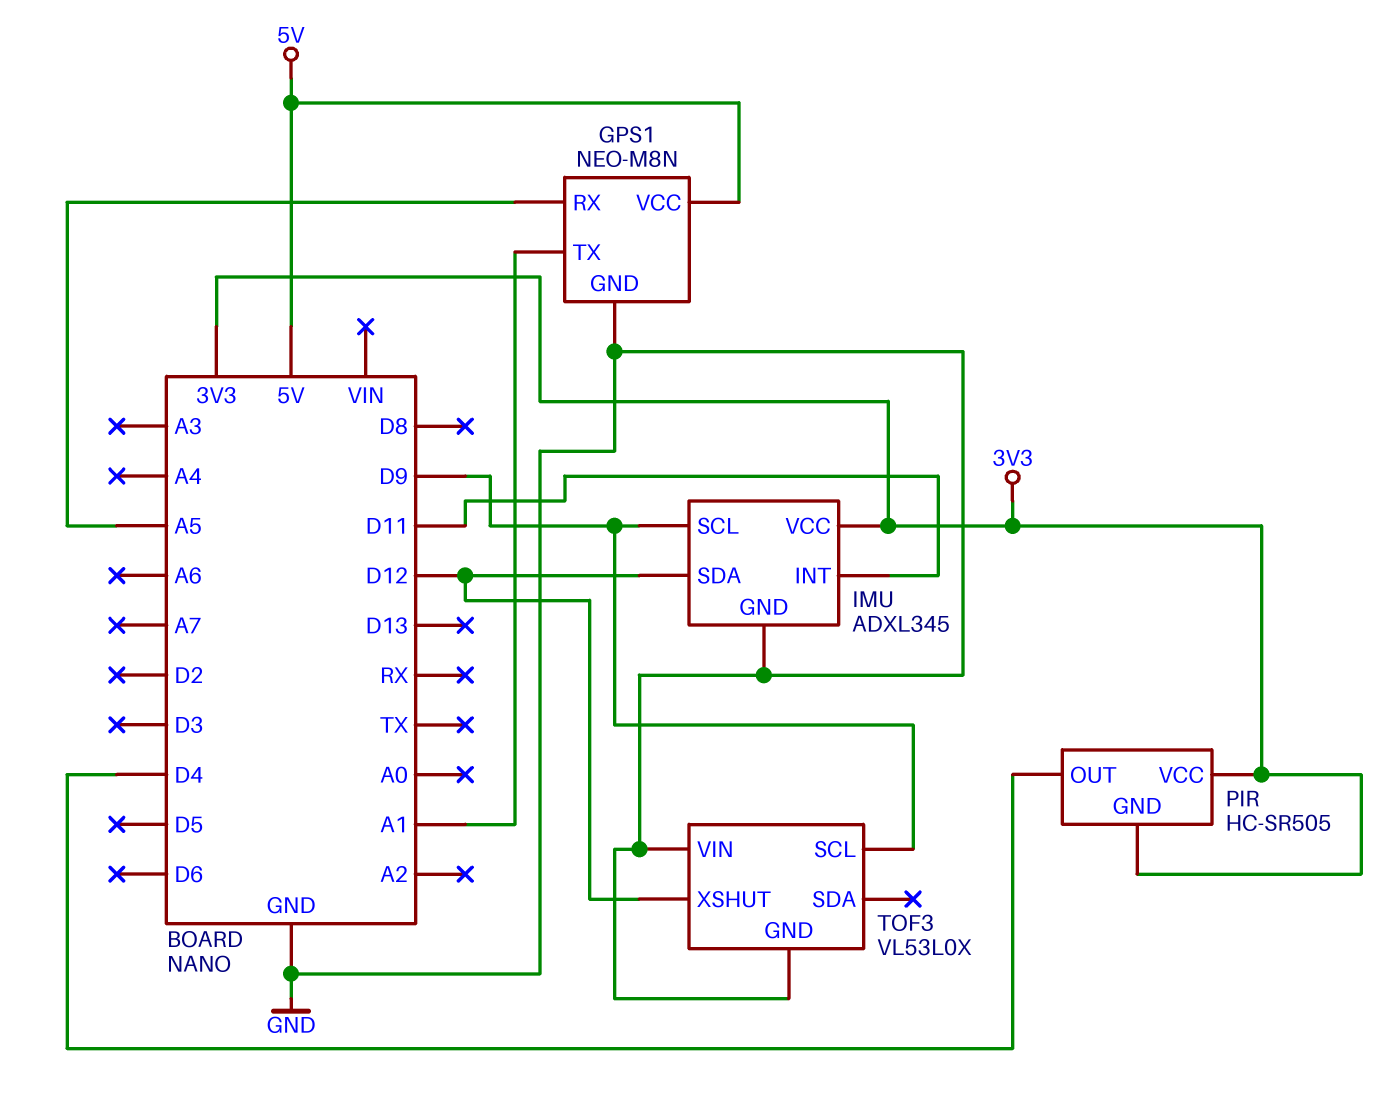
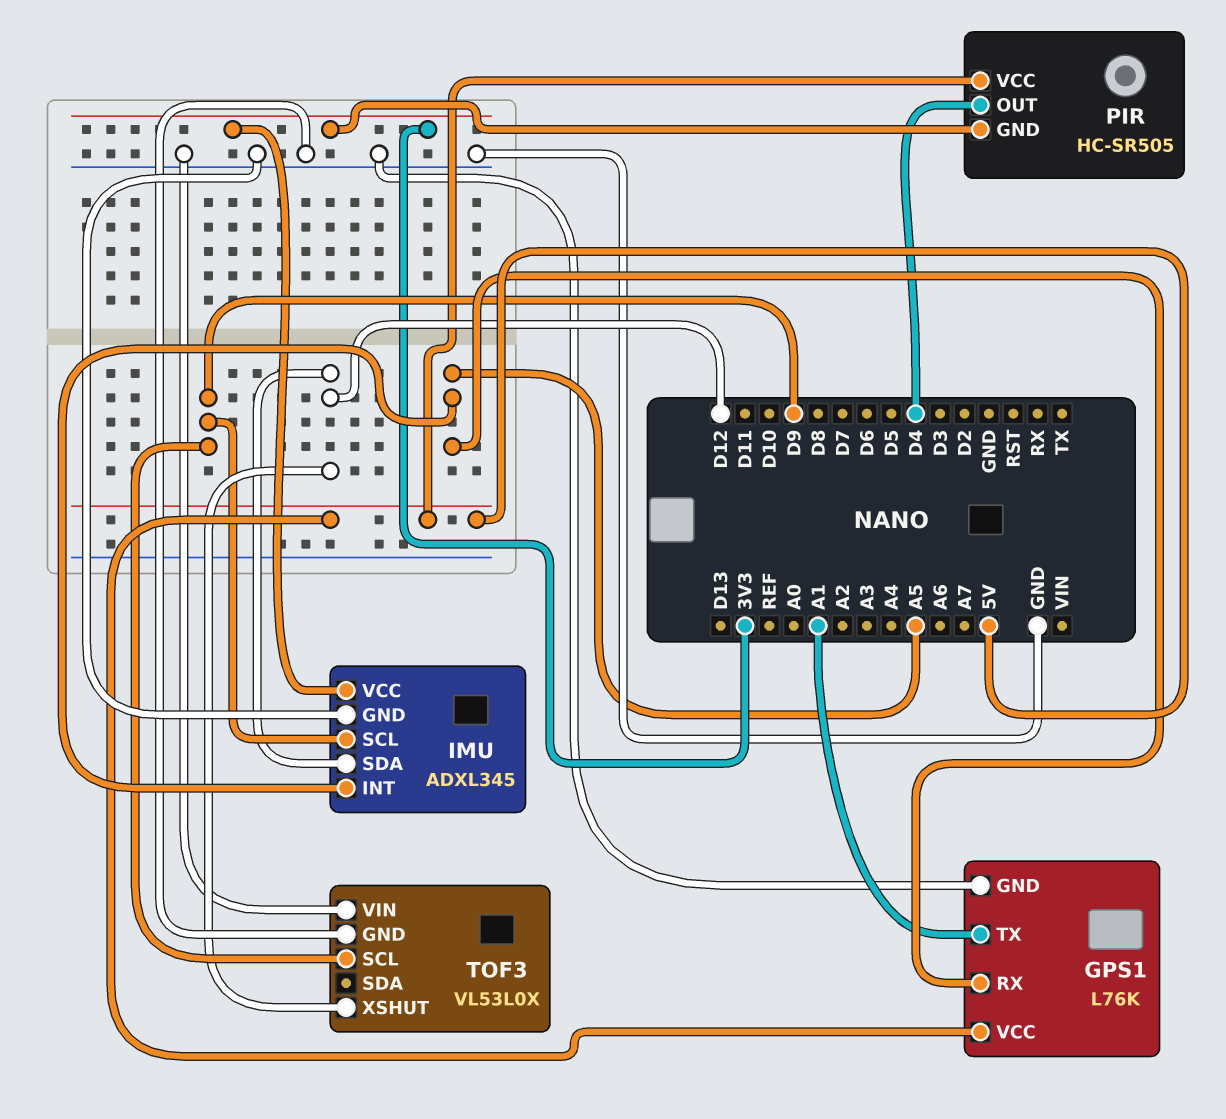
GPS1: NEO-M8N -> L76K
IMU pin INT: D11 -> A5
PIR pin VCC: 3V3 -> 5V

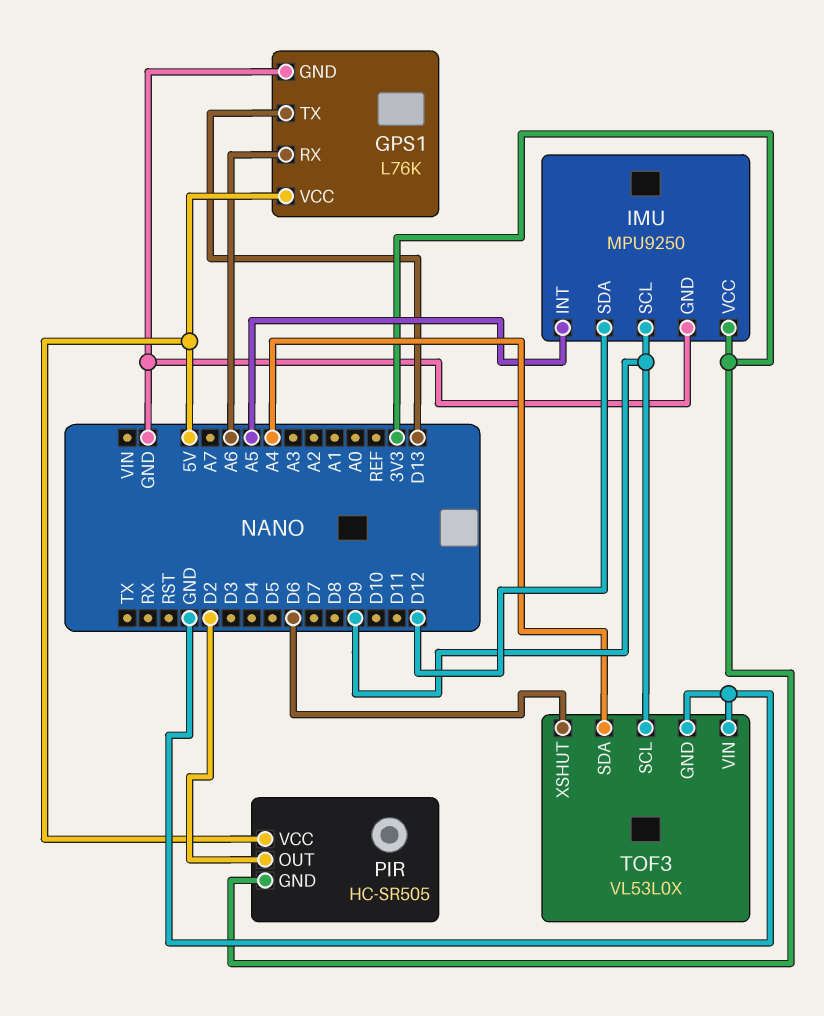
GPS1 pin RX: A5 -> A6
GPS1 pin TX: A1 -> D13
IMU: ADXL345 -> MPU9250
PIR pin OUT: D4 -> D2
TOF3 pin SDA: none -> A4
TOF3 pin XSHUT: D12 -> D6

